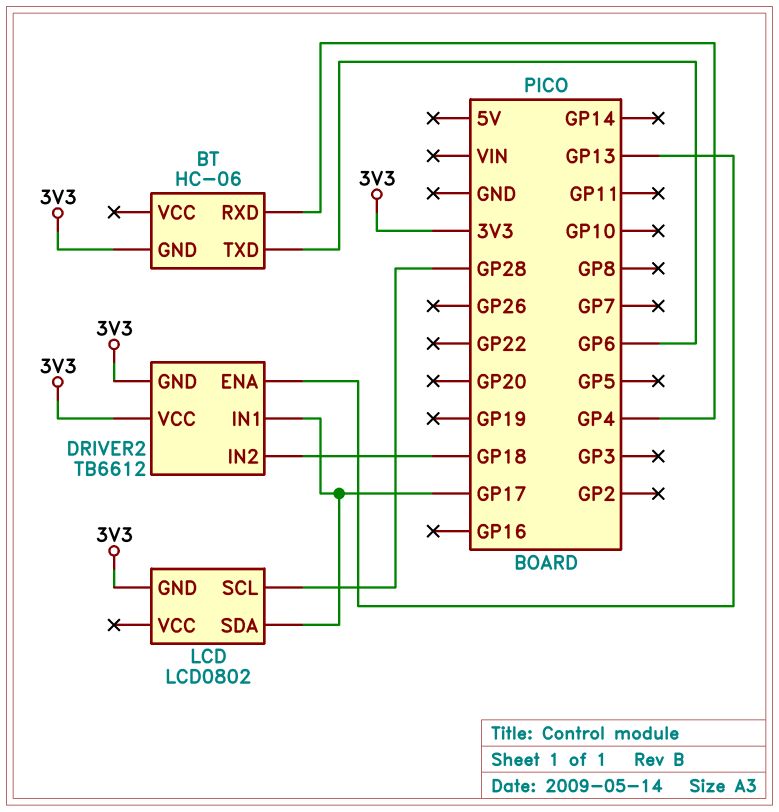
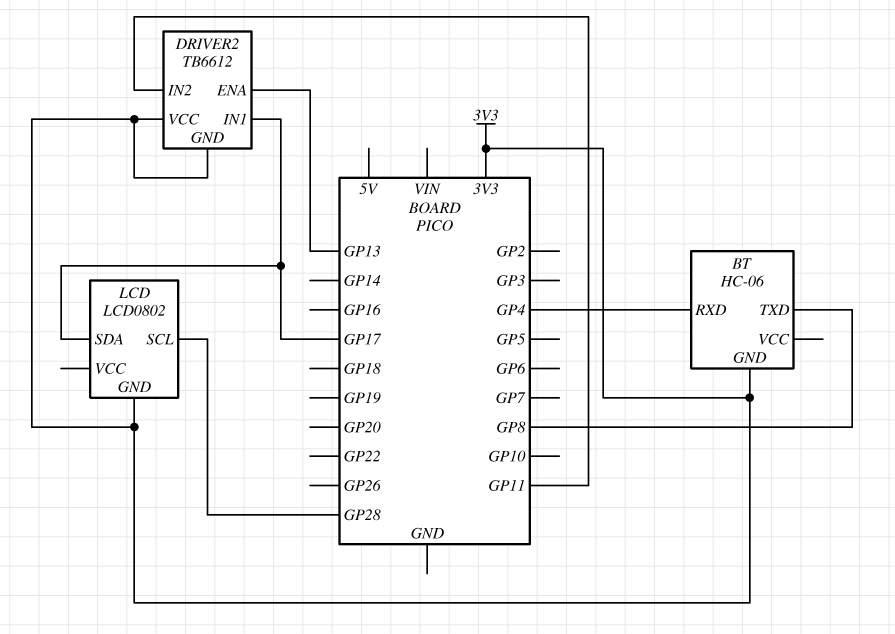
BT pin TXD: GP6 -> GP8
DRIVER2 pin IN2: GP18 -> GP11

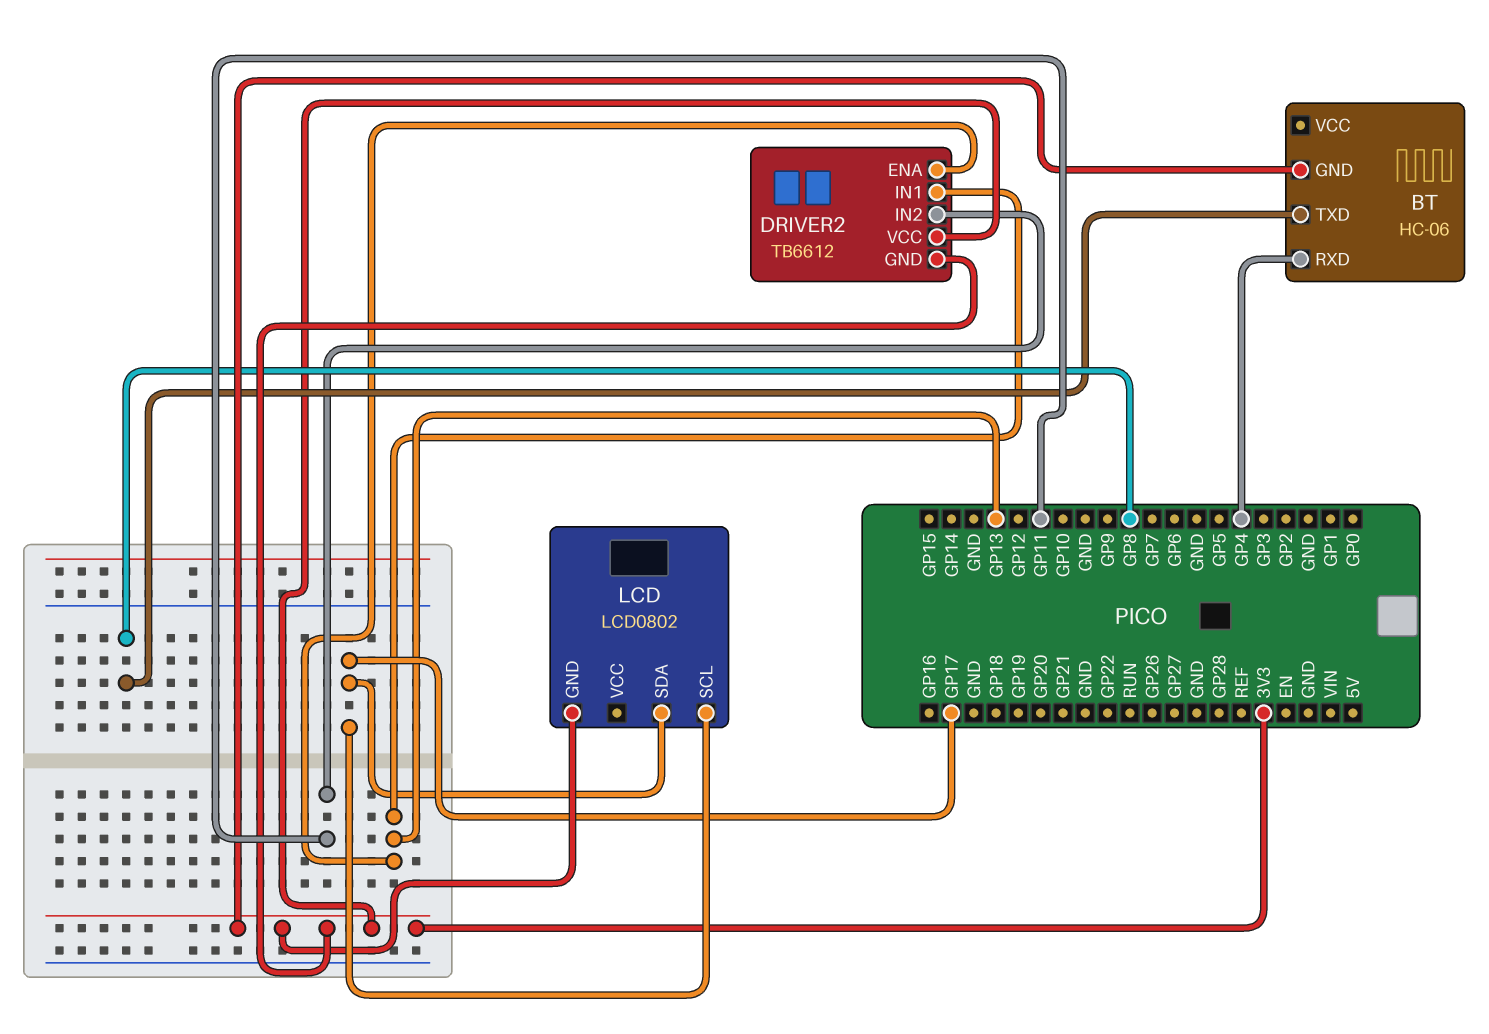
DRIVER2 pin IN1: GP17 -> GP13
LCD pin SCL: GP28 -> GP17

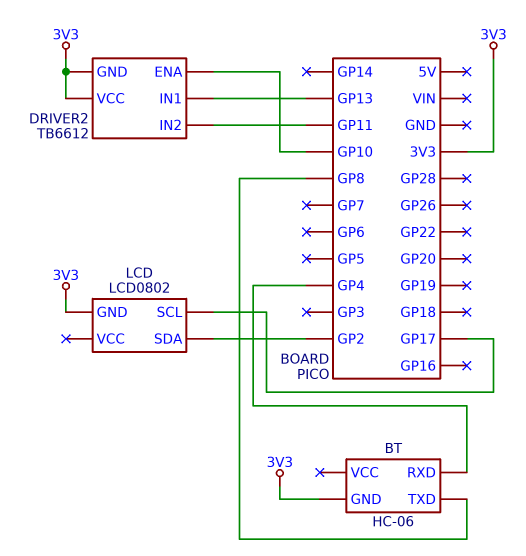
DRIVER2 pin ENA: GP13 -> GP10
LCD pin SDA: GP17 -> GP2

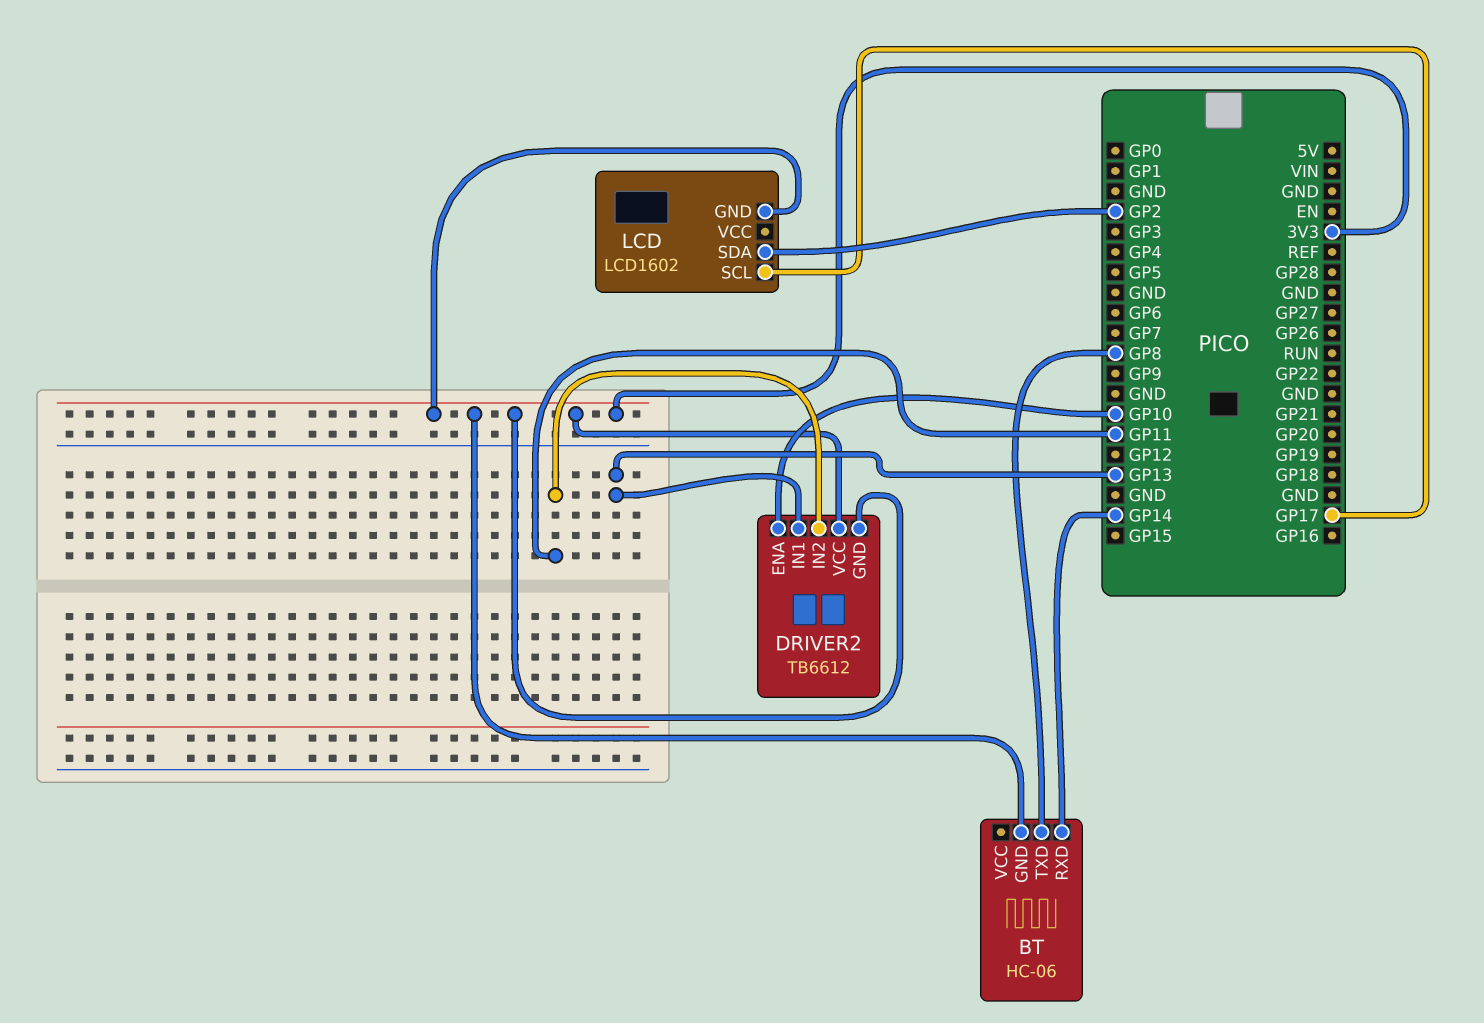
BT pin RXD: GP4 -> GP14
LCD: LCD0802 -> LCD1602

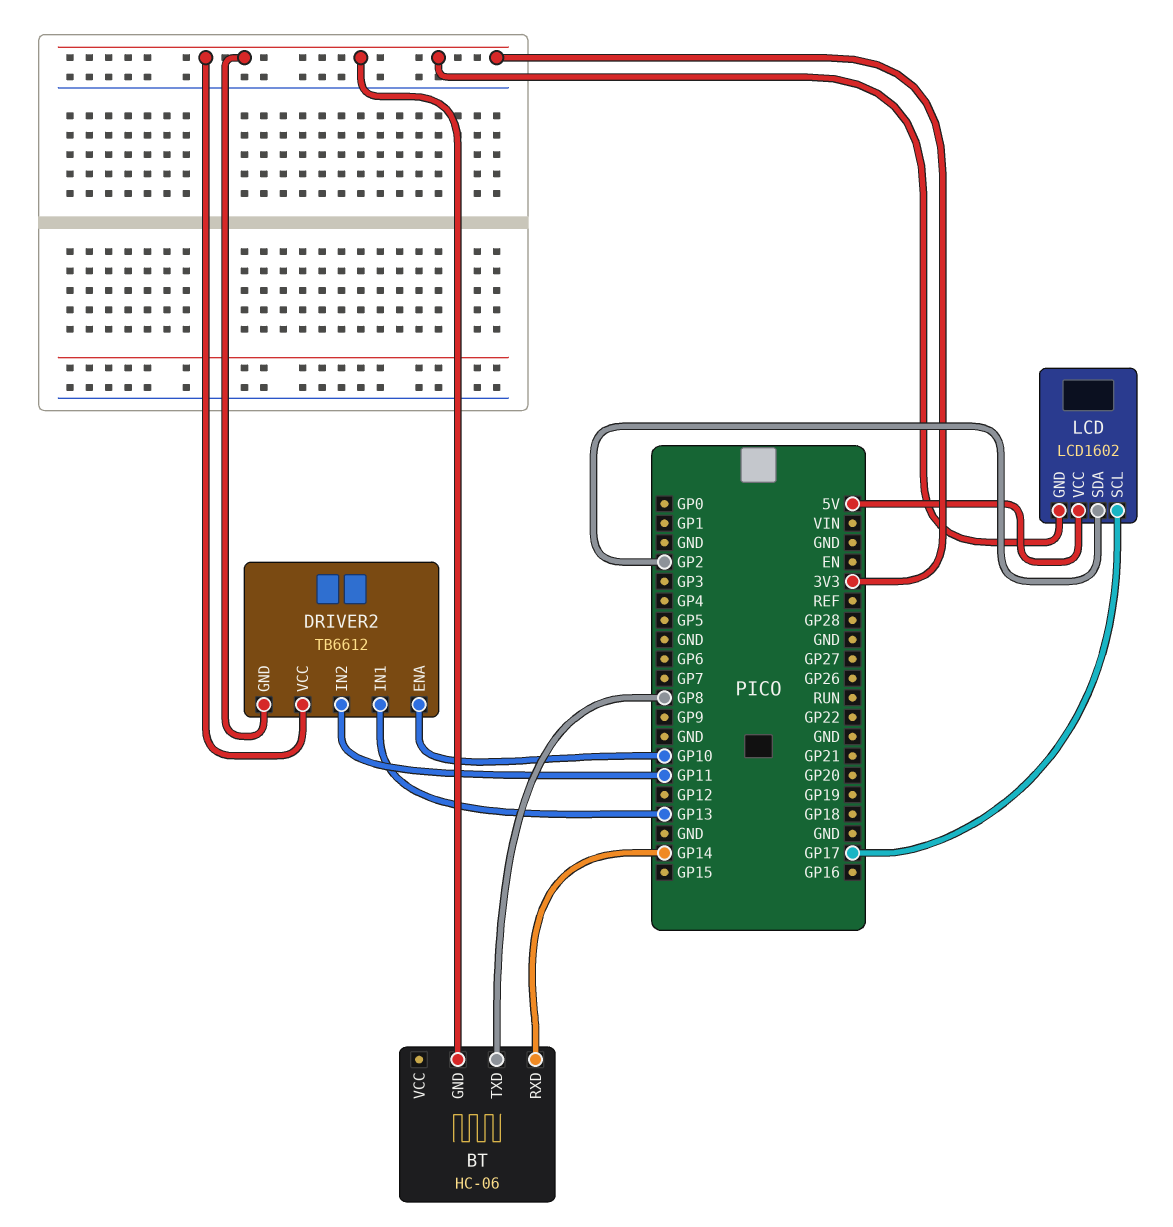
LCD pin VCC: none -> 5V

